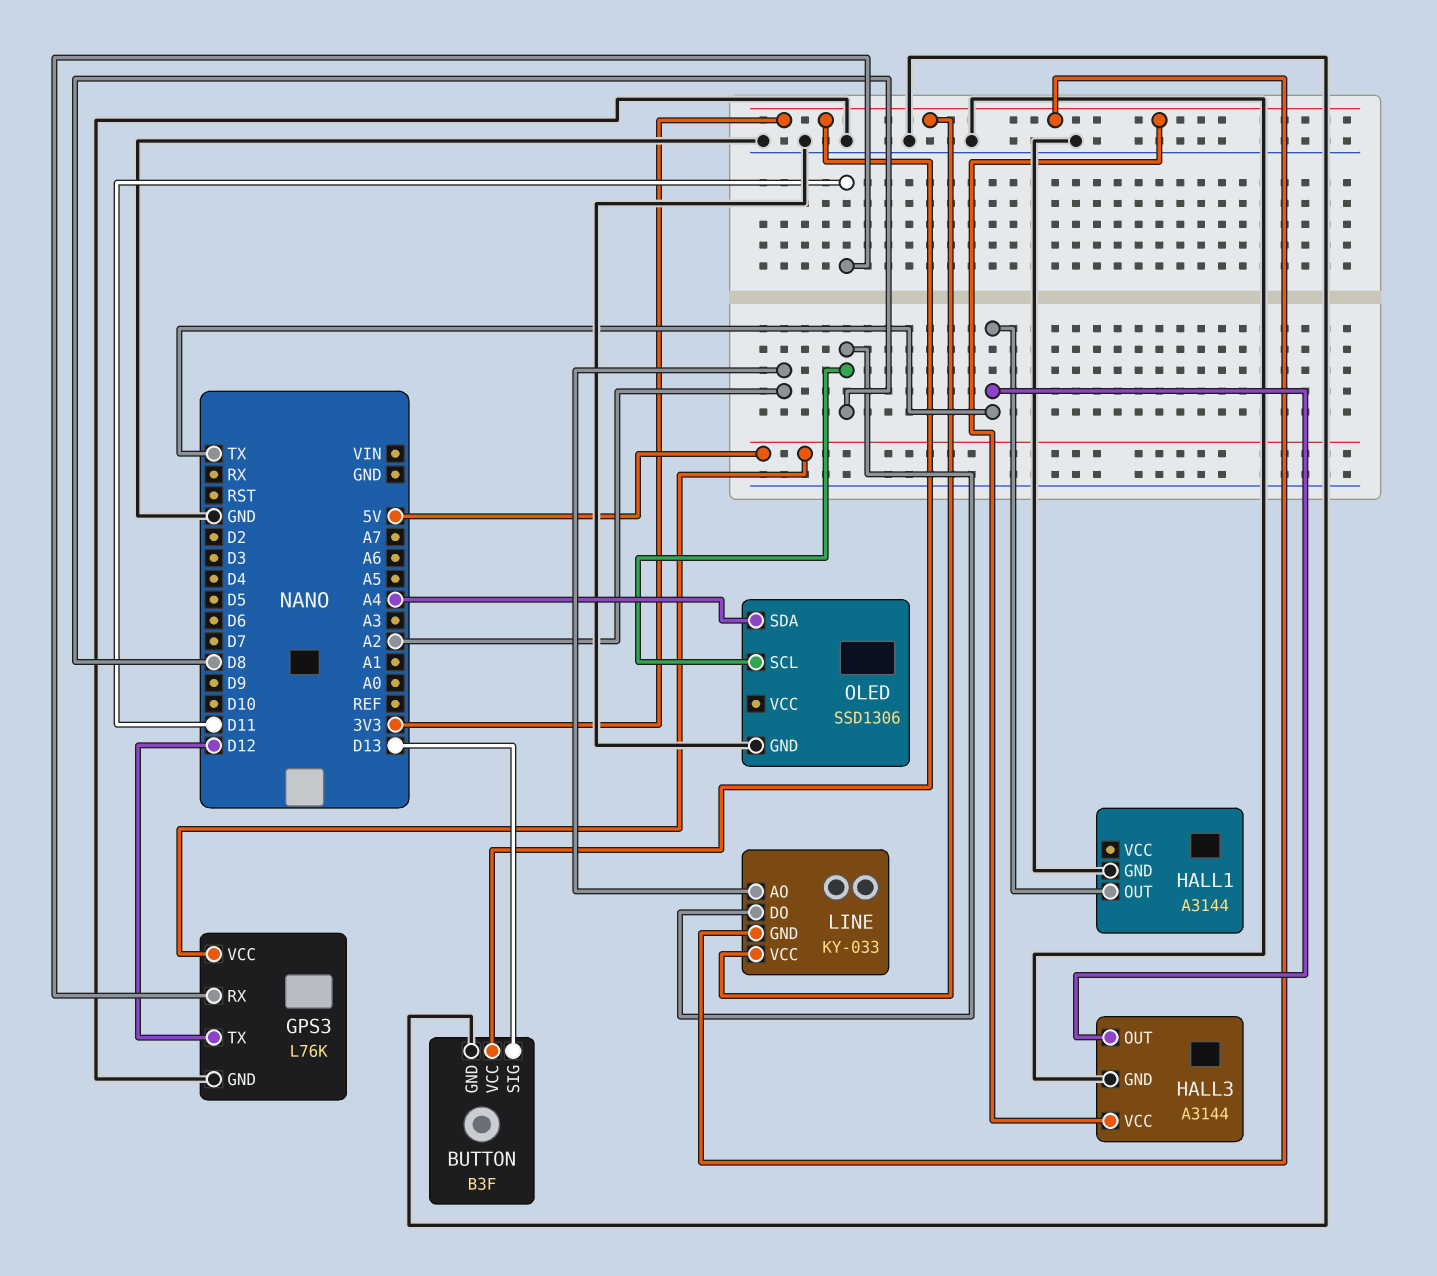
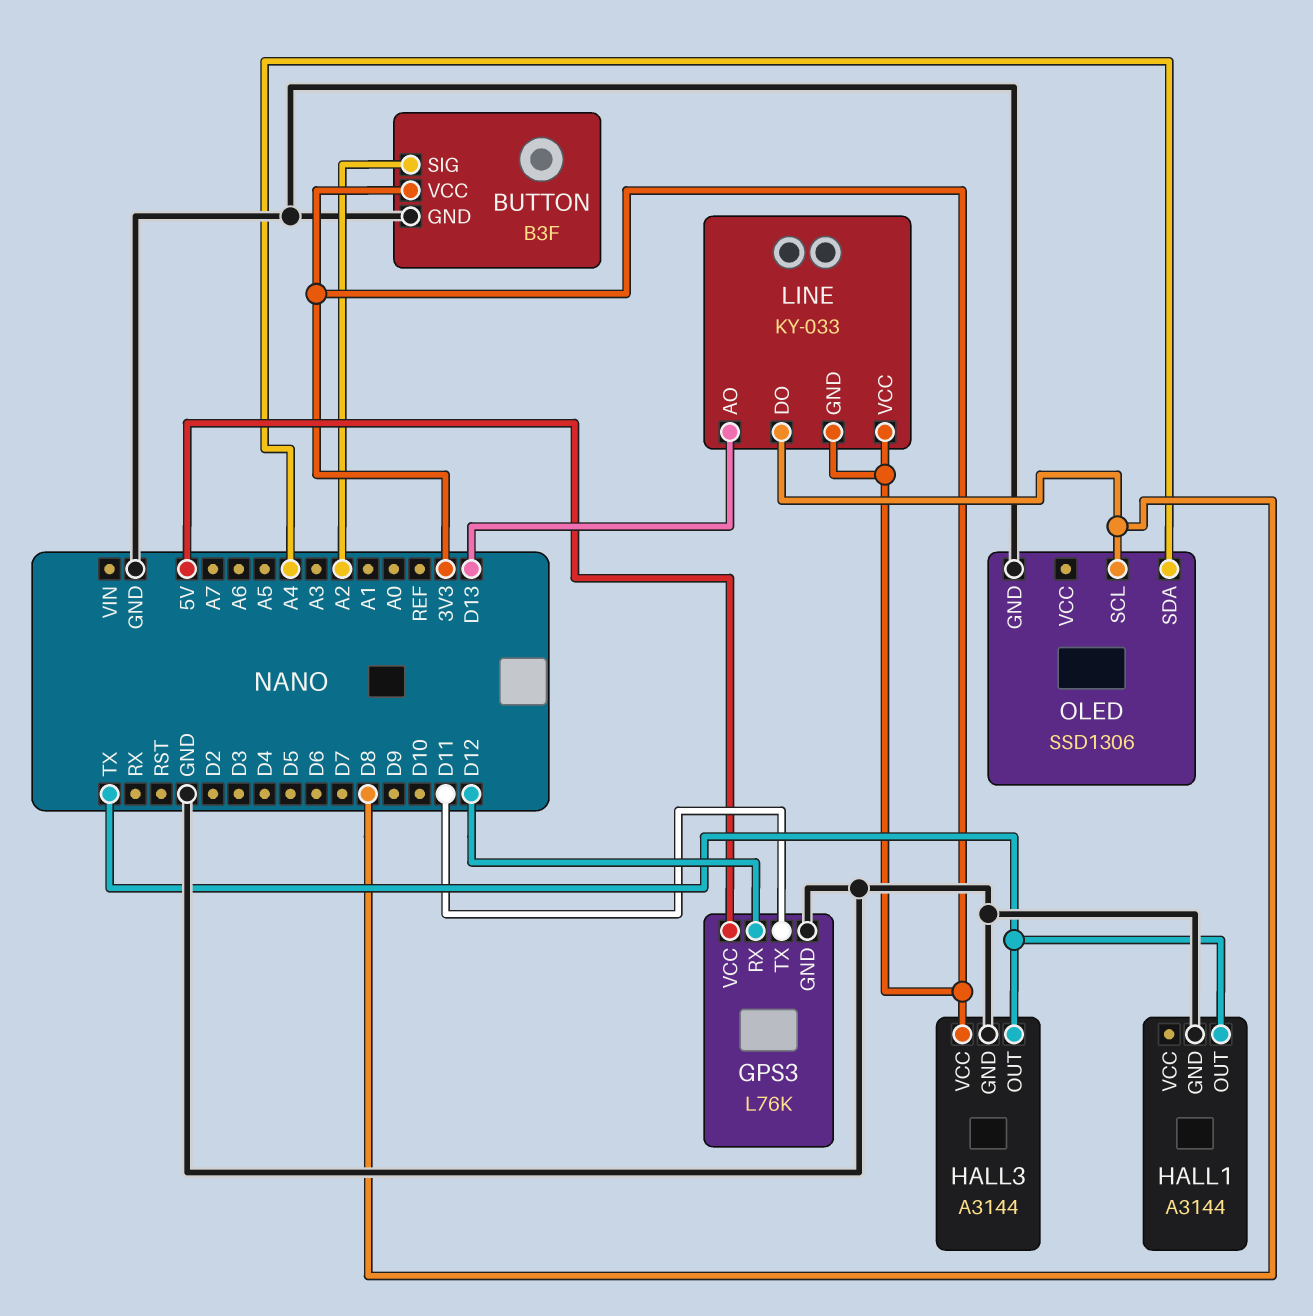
BUTTON pin SIG: D13 -> A2
GPS3 pin RX: D11 -> D12
GPS3 pin TX: D12 -> D11
LINE pin AO: A2 -> D13

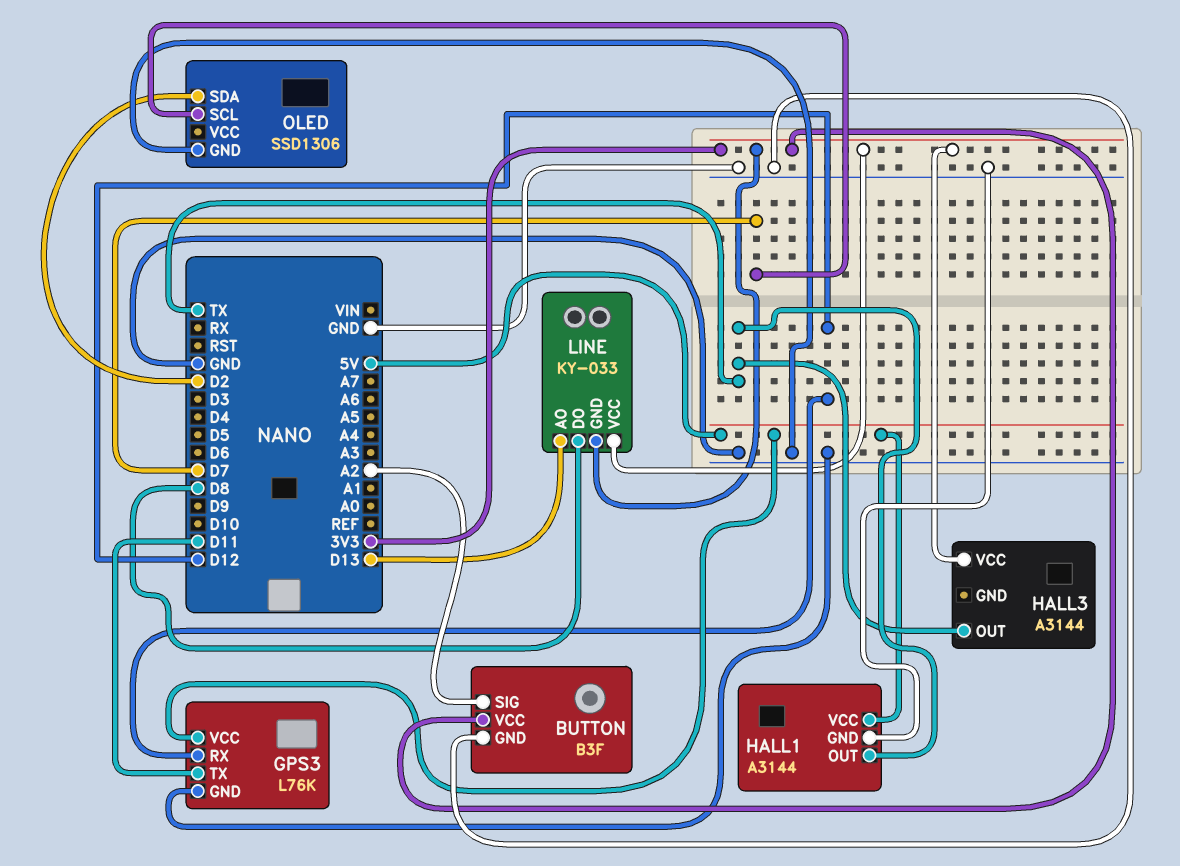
HALL1 pin VCC: none -> 5V
HALL3 pin GND: GND -> none
OLED pin SCL: D8 -> D7
OLED pin SDA: A4 -> D2

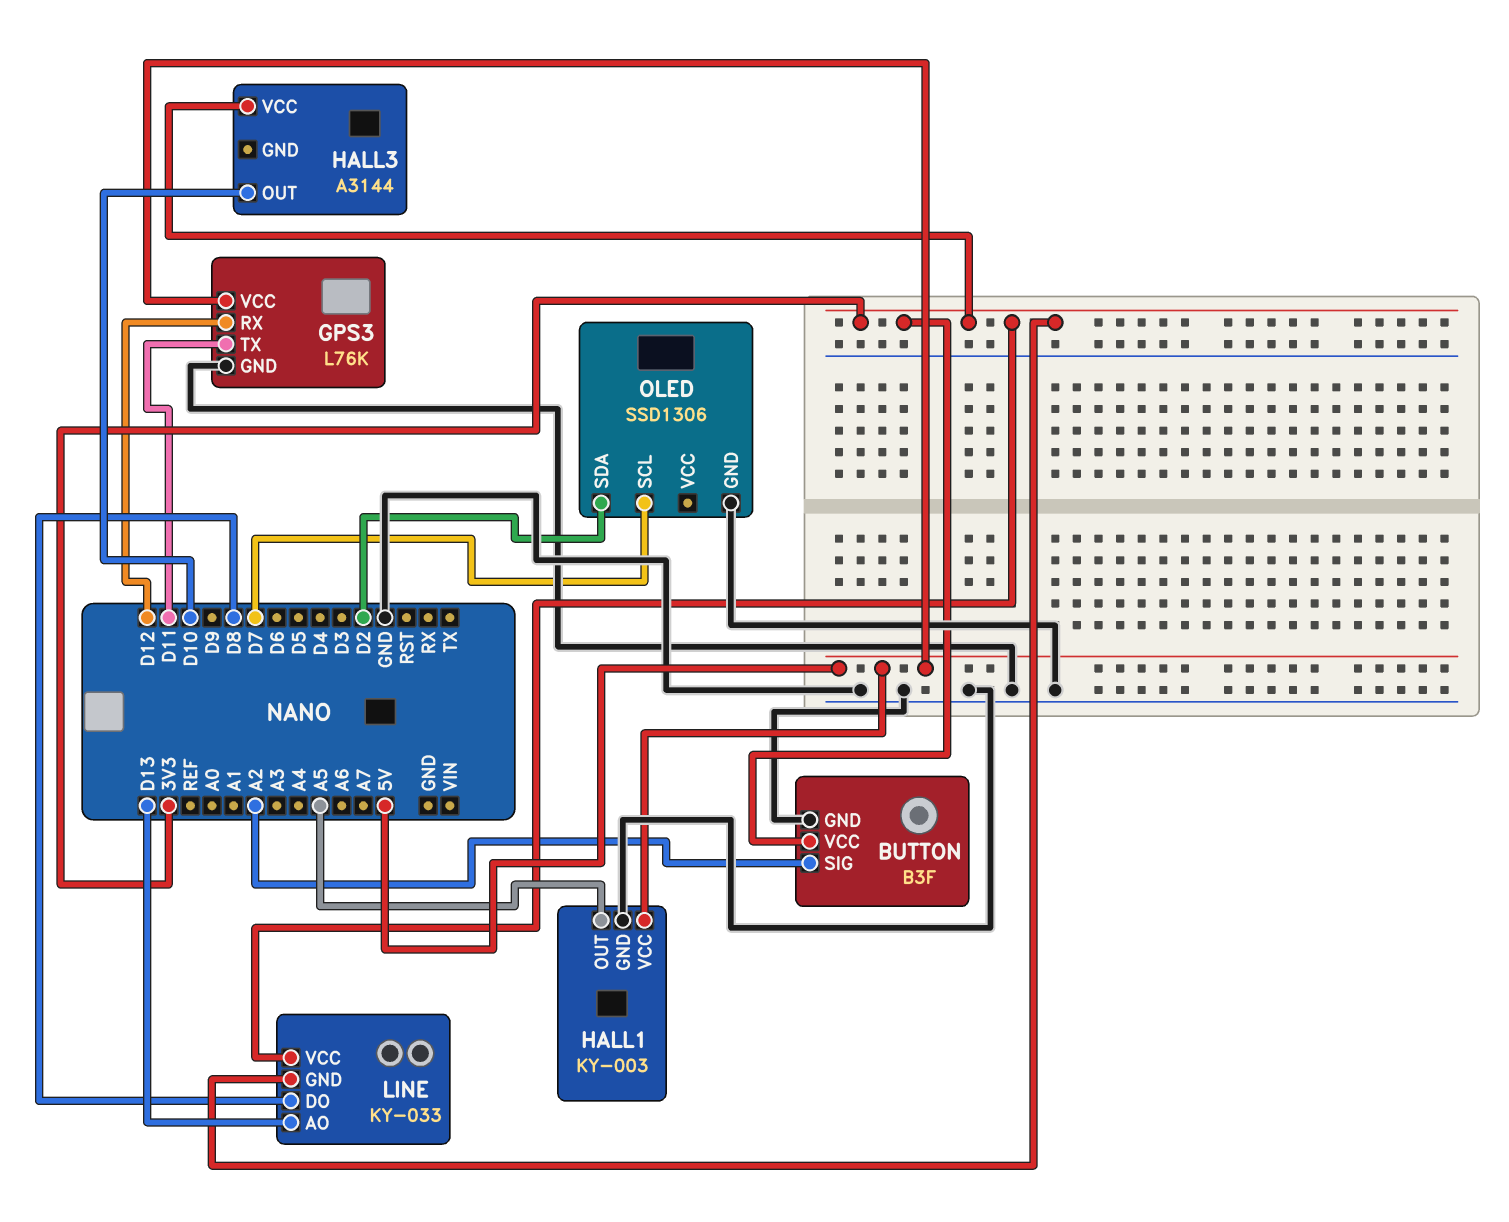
HALL1: A3144 -> KY-003
HALL1 pin OUT: TX -> A5
HALL3 pin OUT: TX -> D10

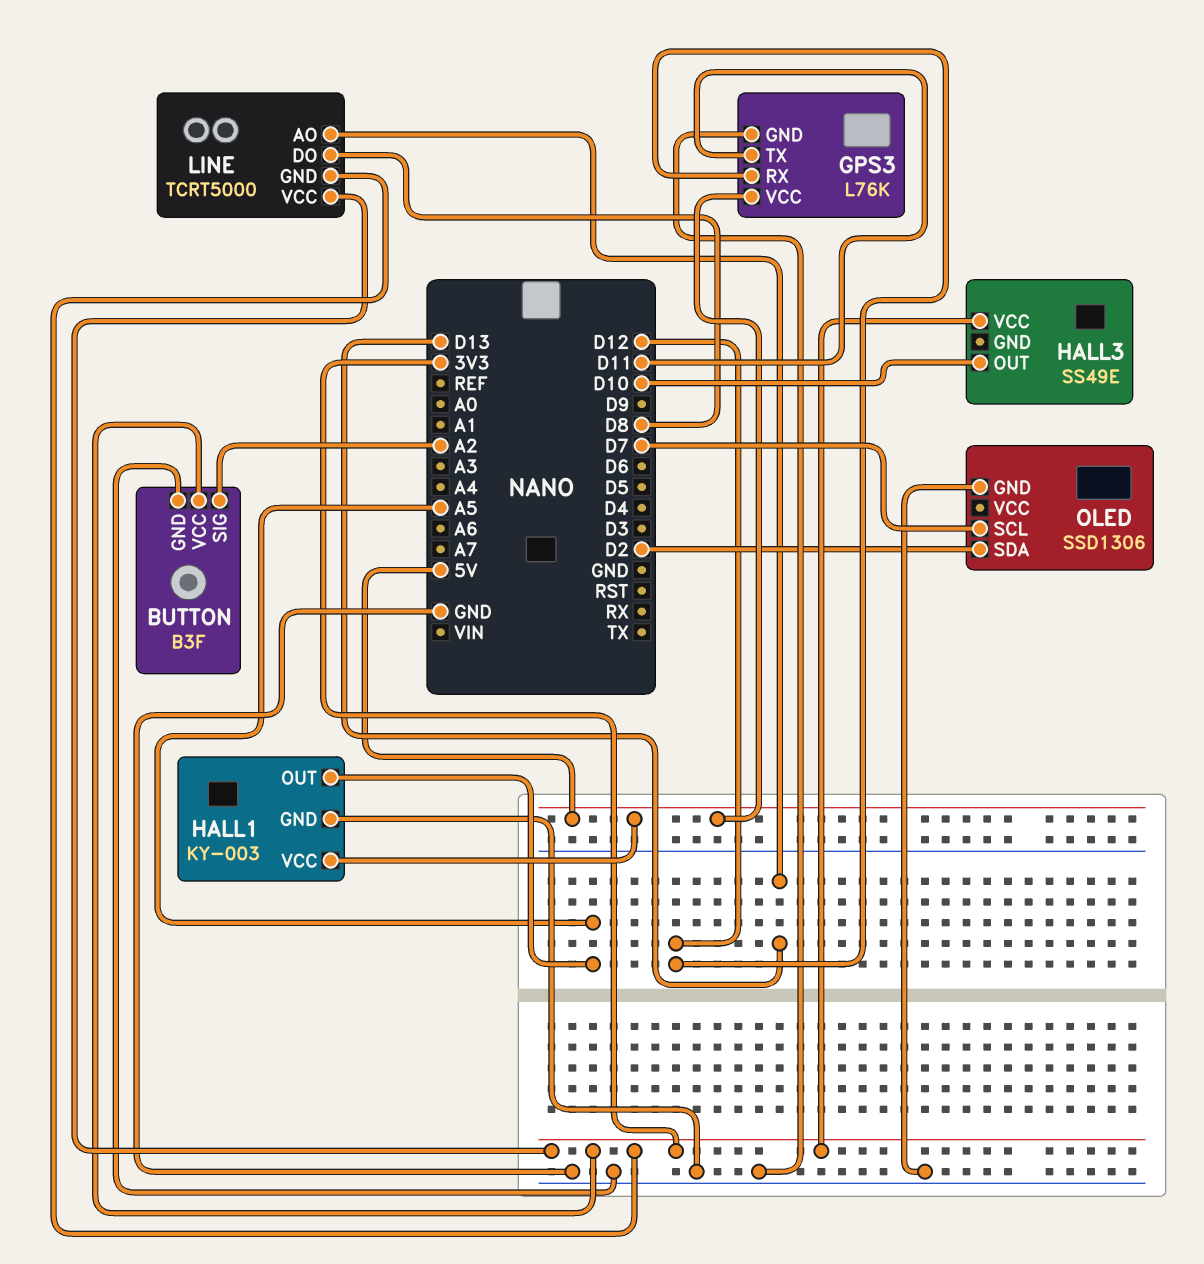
HALL3: A3144 -> SS49E
LINE: KY-033 -> TCRT5000

